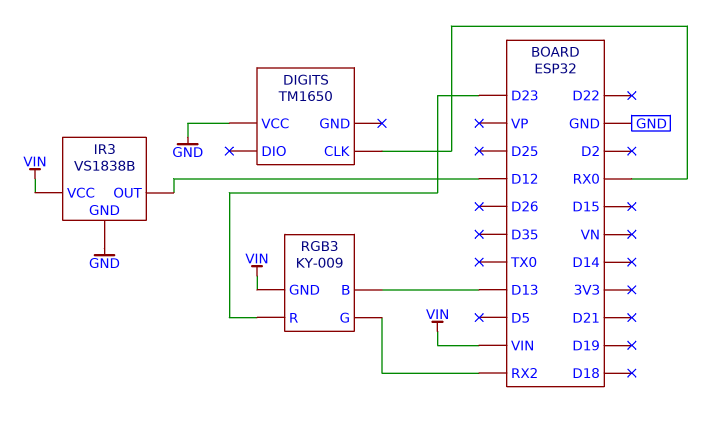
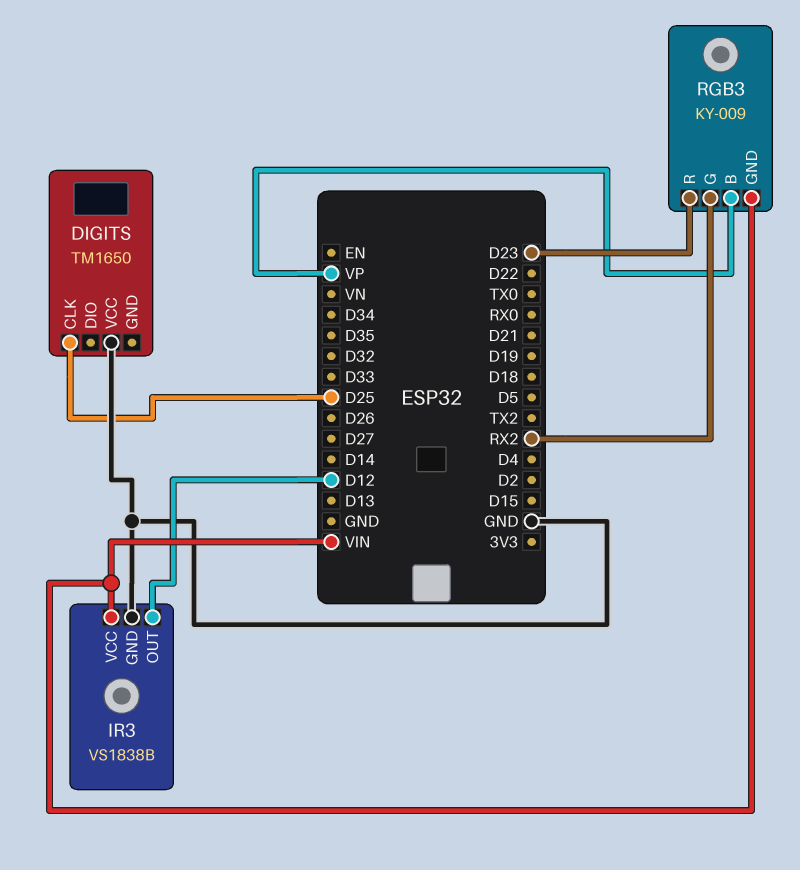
DIGITS pin CLK: RX0 -> D25
RGB3 pin B: D13 -> VP

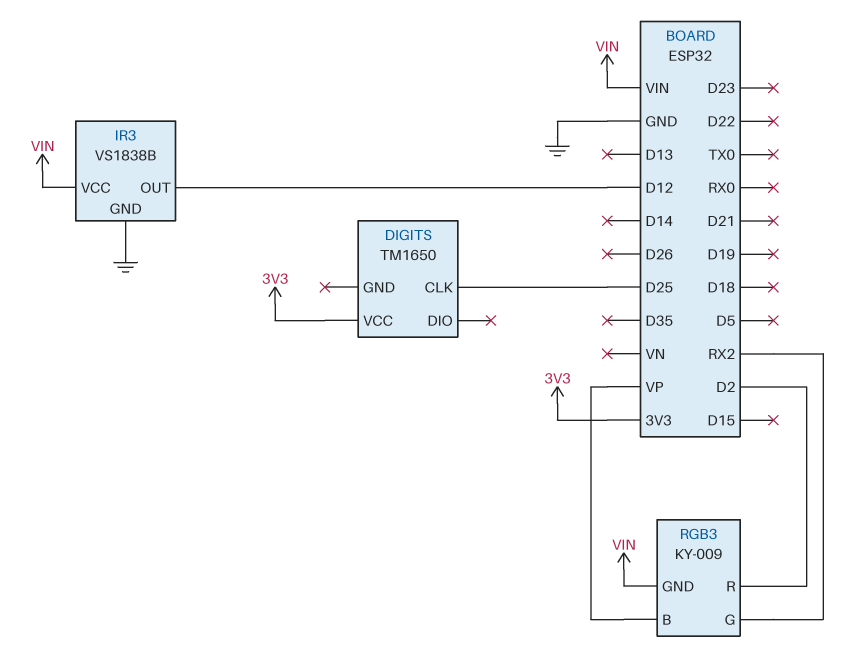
DIGITS pin VCC: GND -> 3V3
RGB3 pin R: D23 -> D2

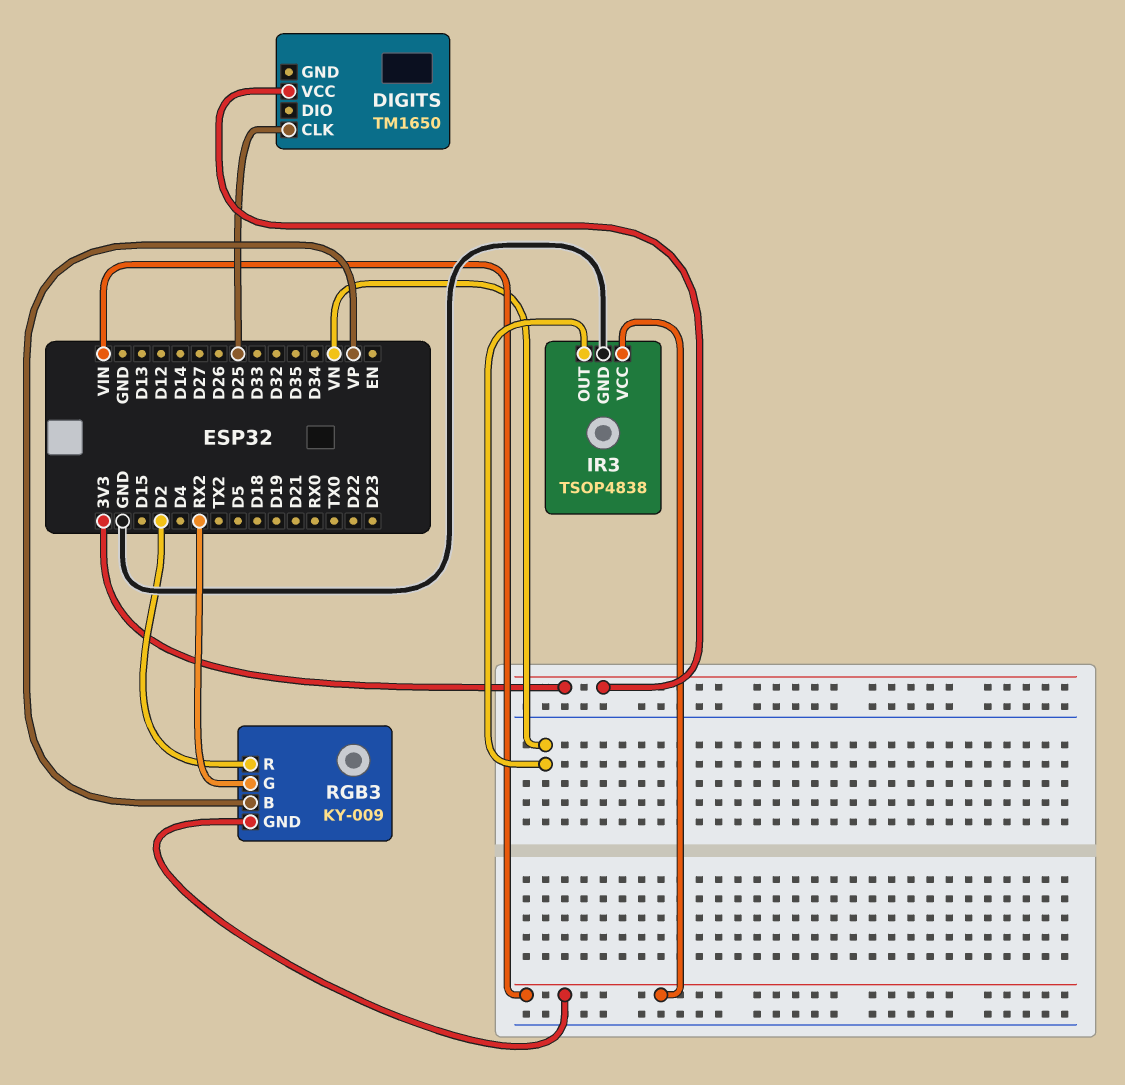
IR3: VS1838B -> TSOP4838
IR3 pin OUT: D12 -> VN

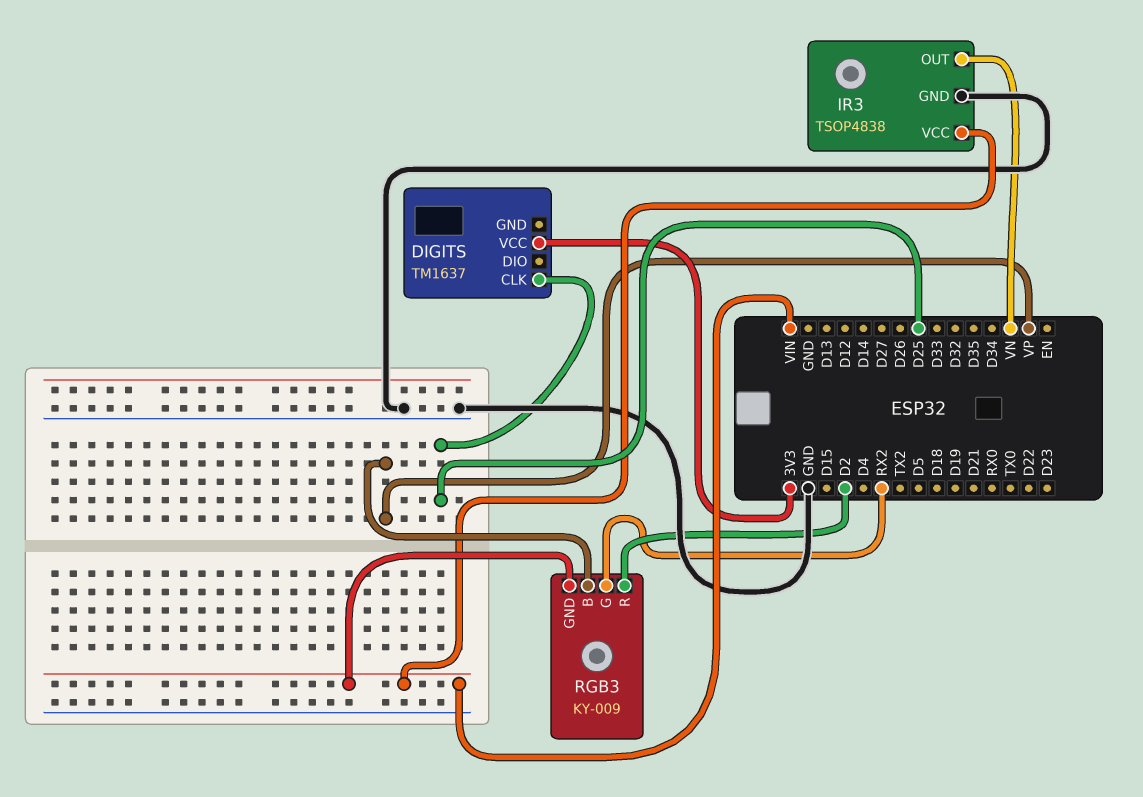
DIGITS: TM1650 -> TM1637

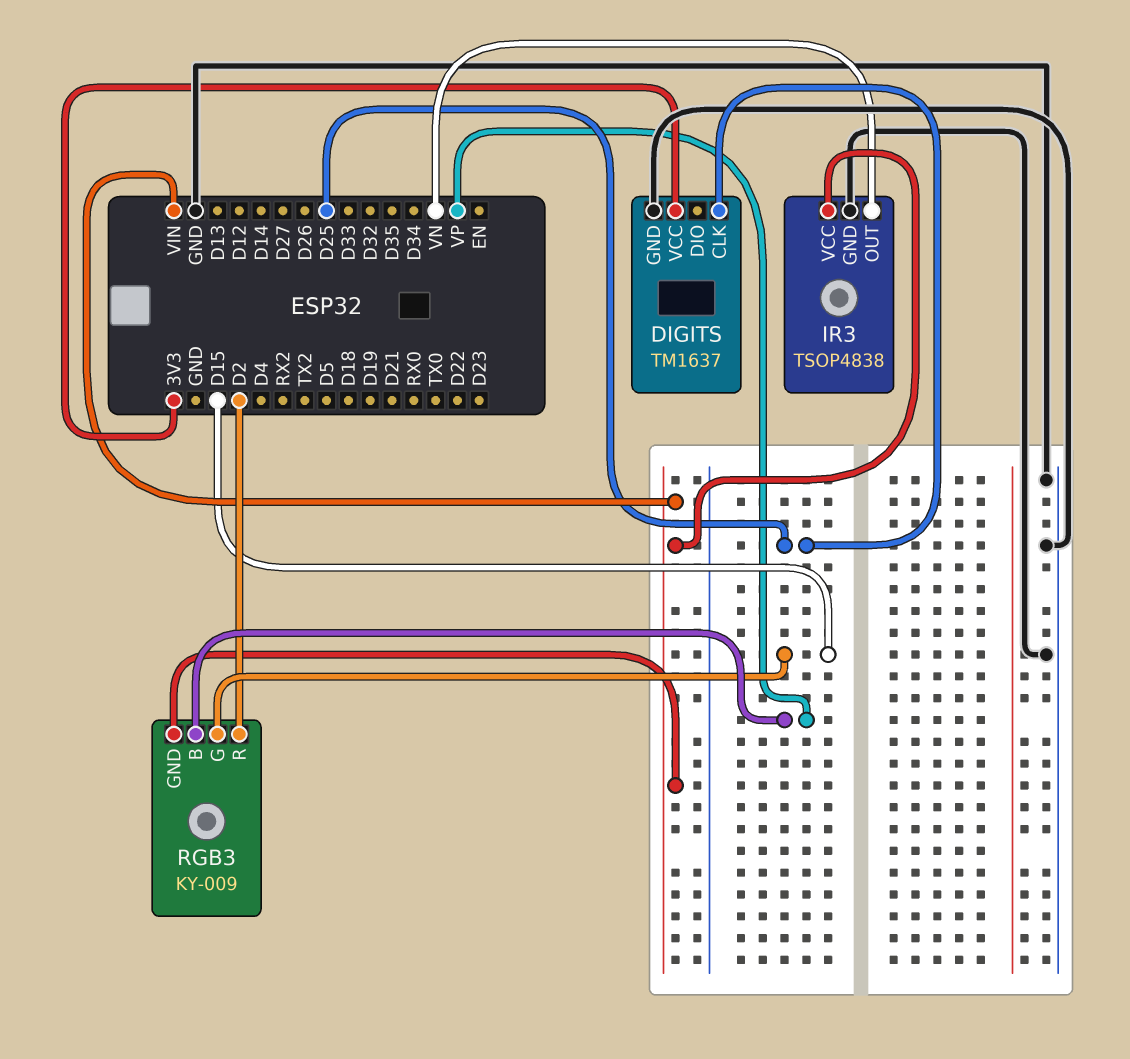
DIGITS pin GND: none -> GND
RGB3 pin G: RX2 -> D15

